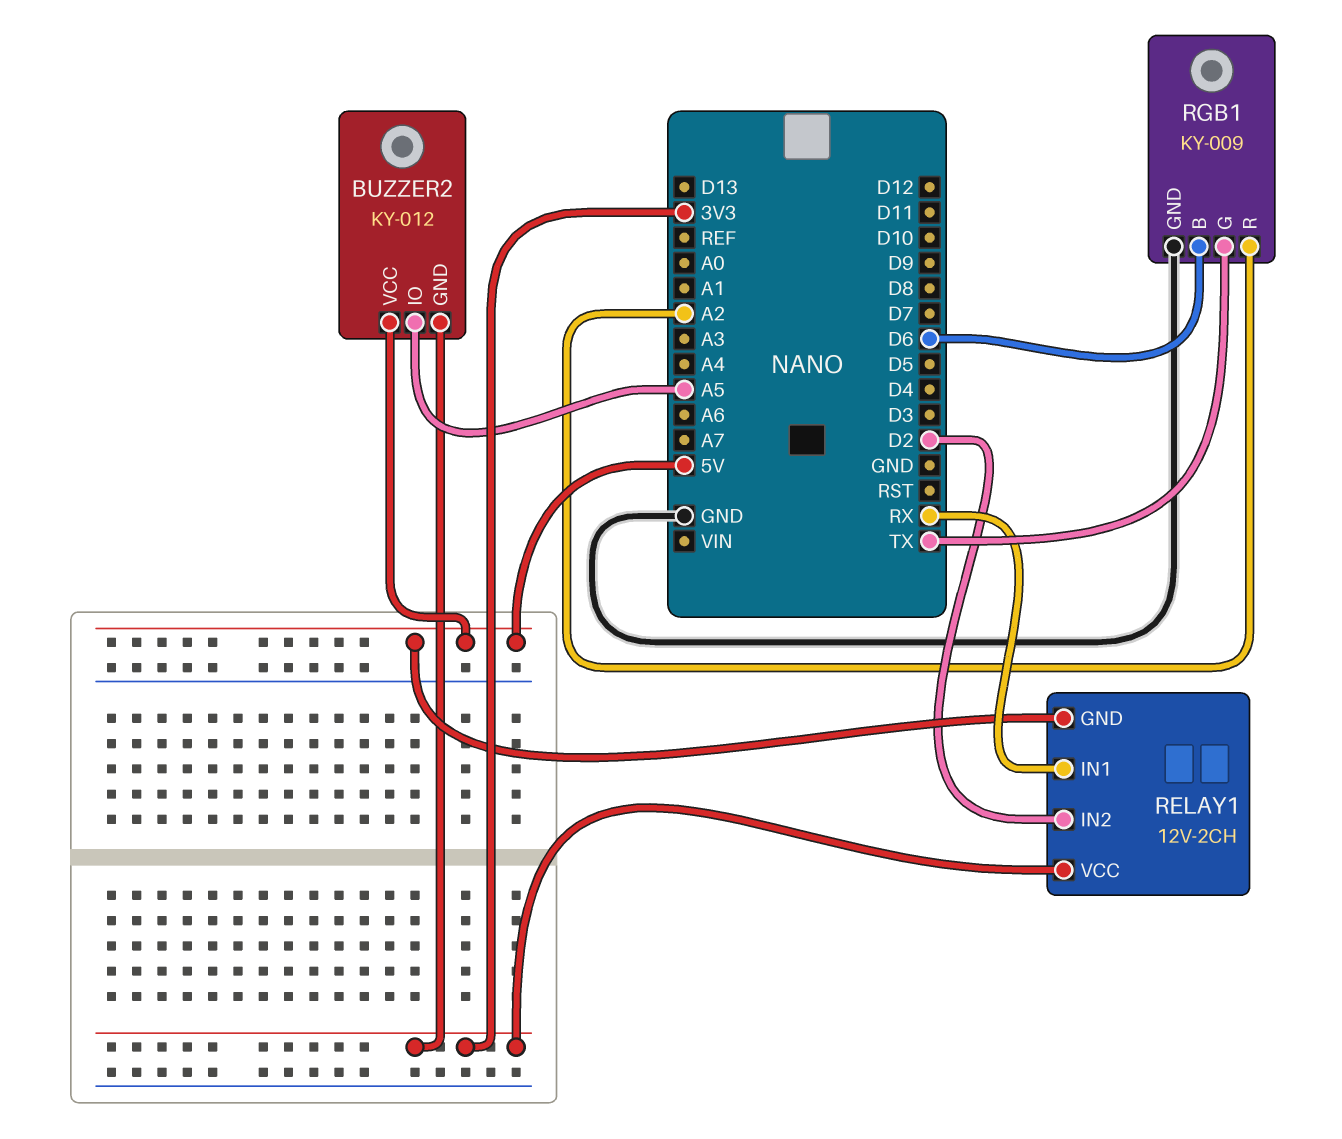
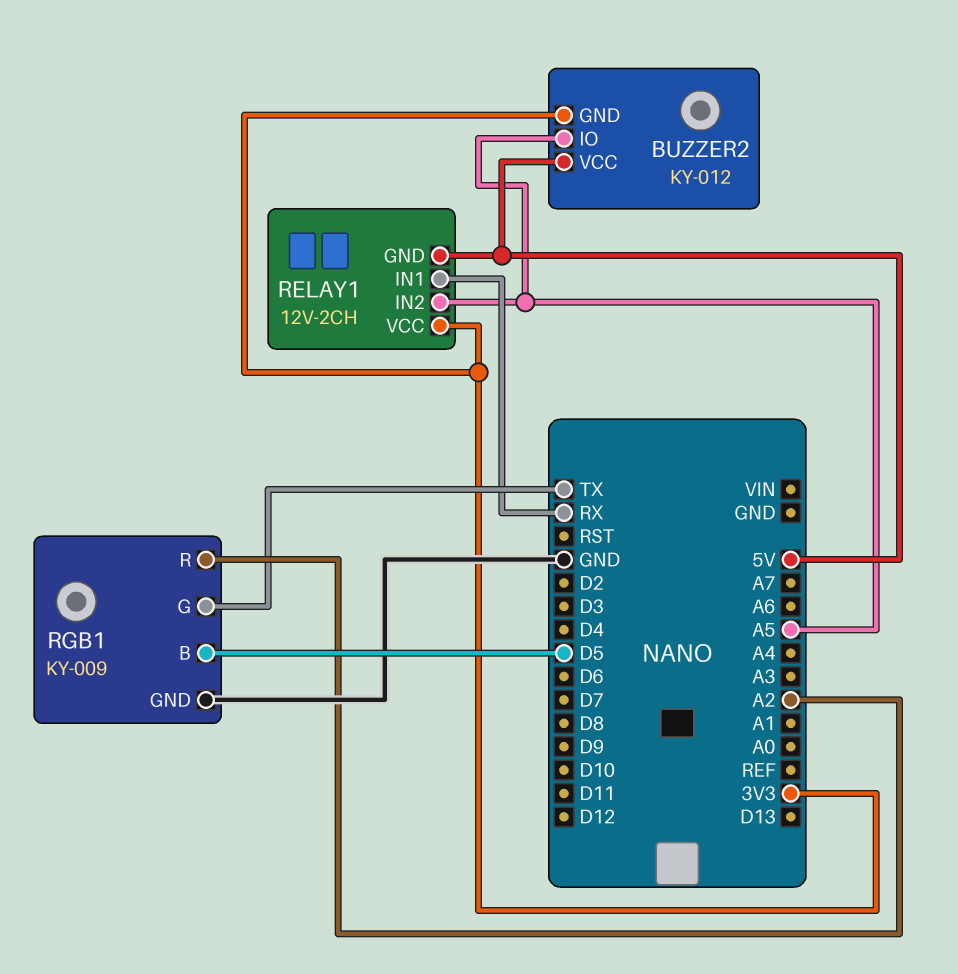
RELAY1 pin IN2: D2 -> A5
RGB1 pin B: D6 -> D5

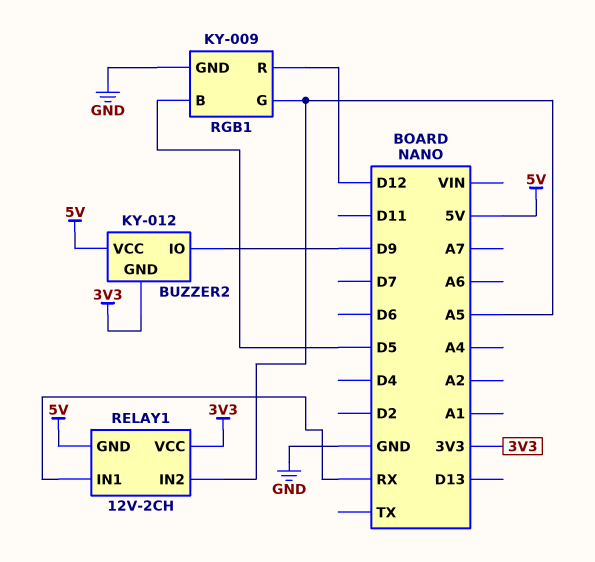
BUZZER2 pin IO: A5 -> D9
RGB1 pin G: TX -> A5
RGB1 pin R: A2 -> D12

